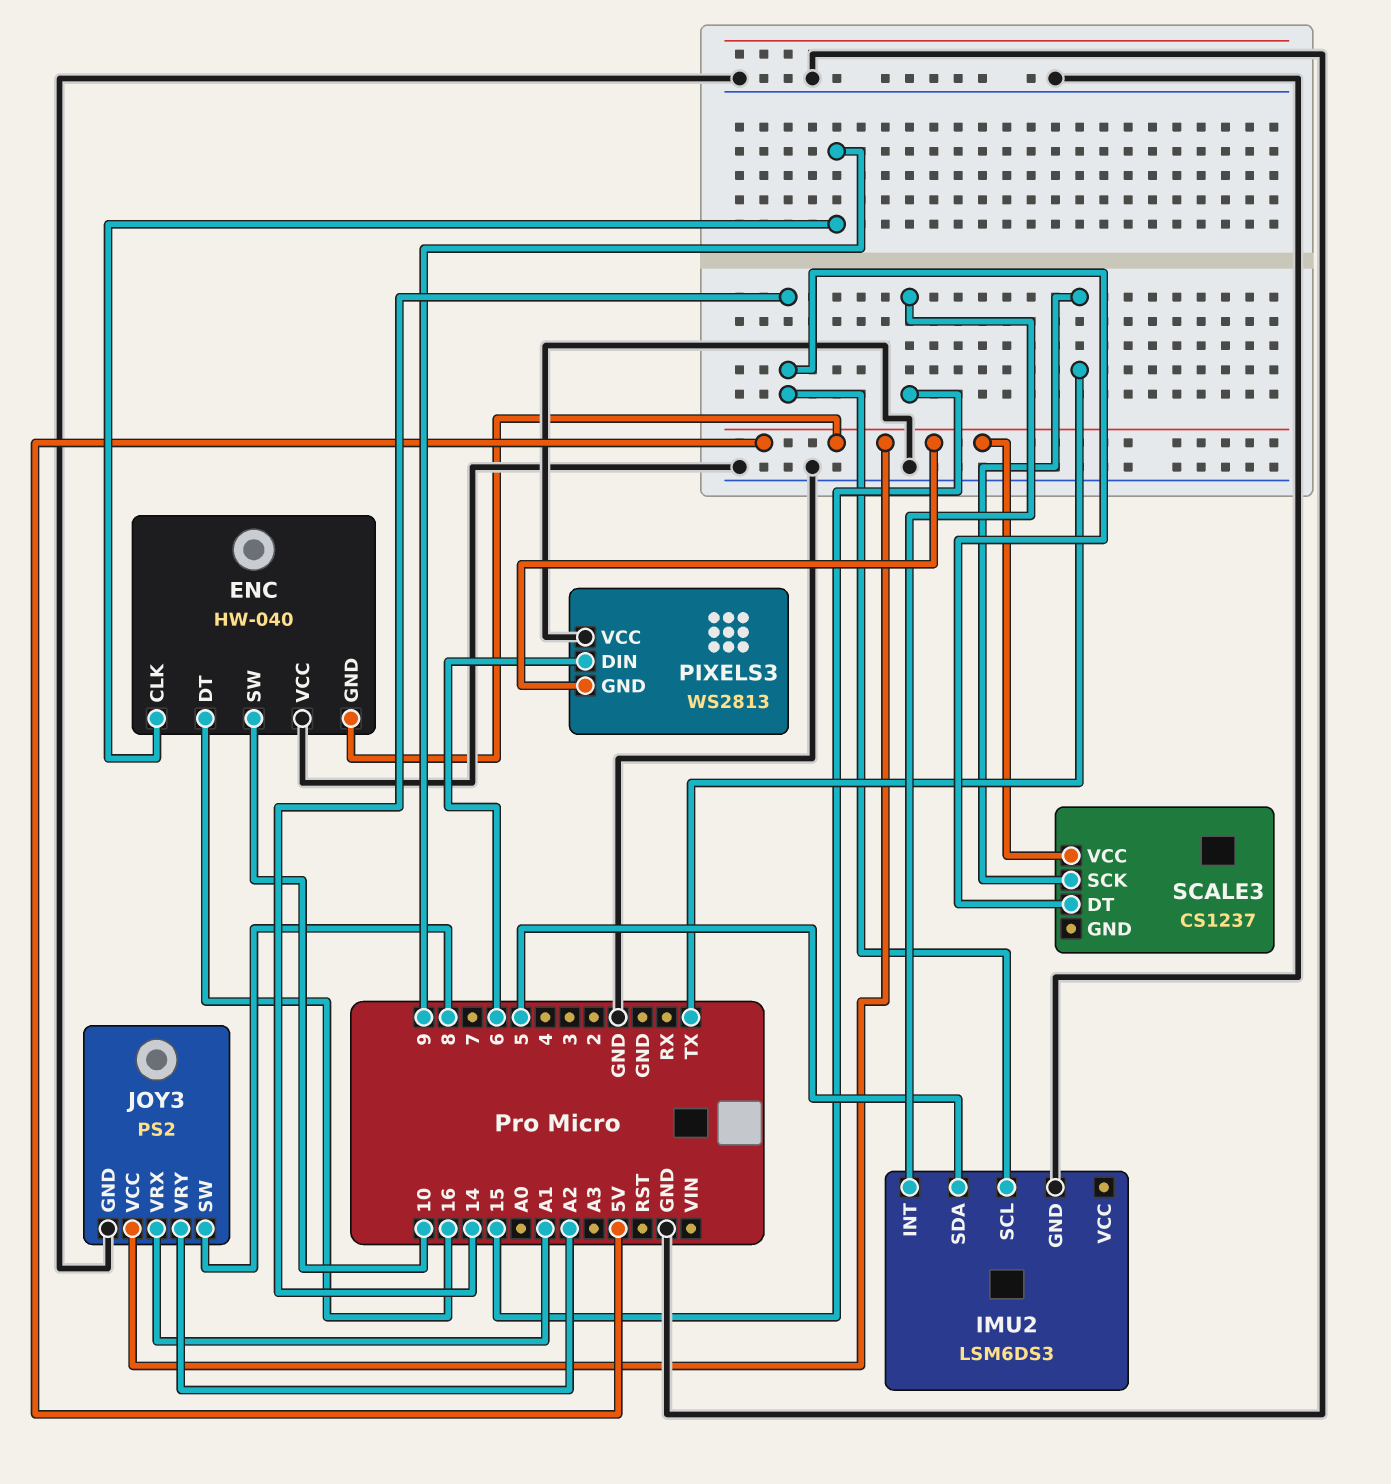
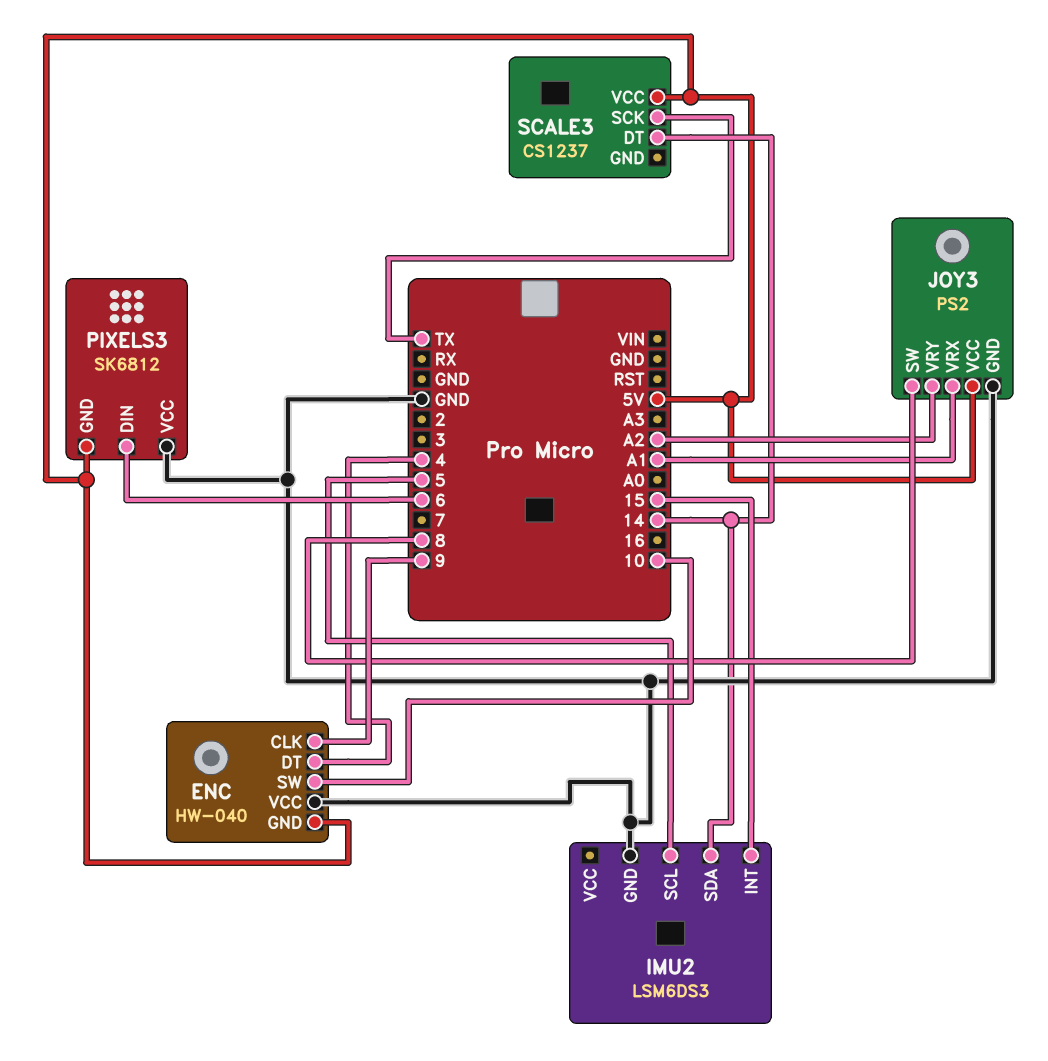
ENC pin DT: 16 -> 4
IMU2 pin SCL: 14 -> 5
IMU2 pin SDA: 5 -> 14
PIXELS3: WS2813 -> SK6812

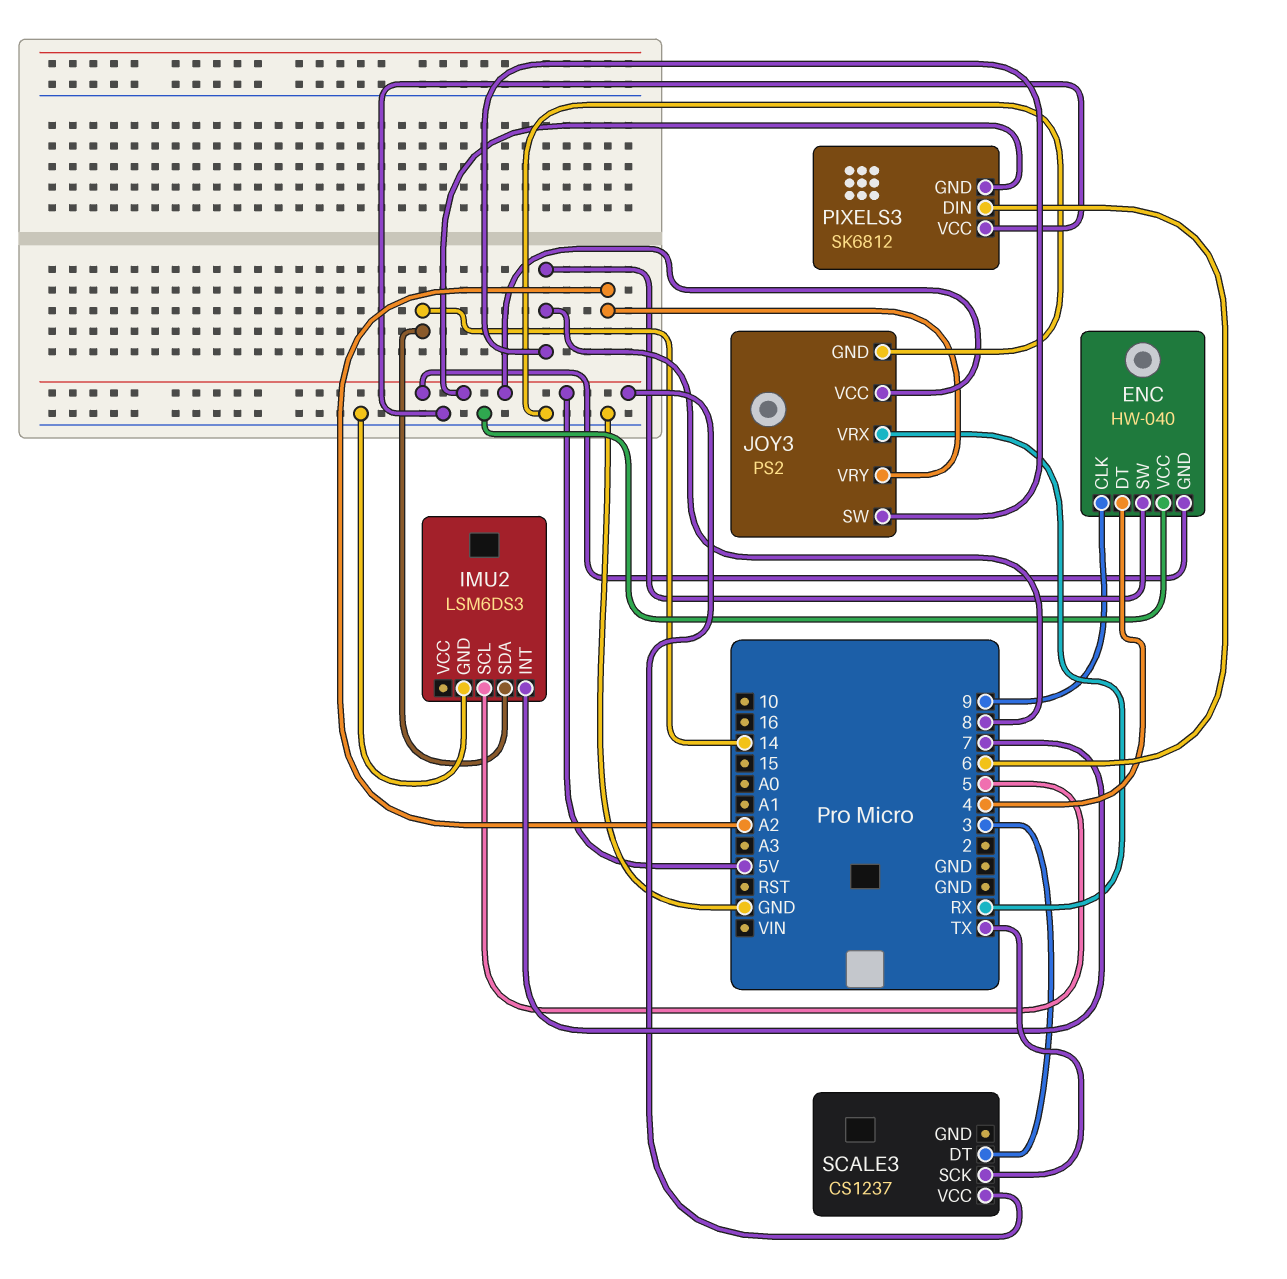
ENC pin SW: 10 -> 8
IMU2 pin INT: 15 -> 7
JOY3 pin VRX: A1 -> RX
SCALE3 pin DT: 14 -> 3

